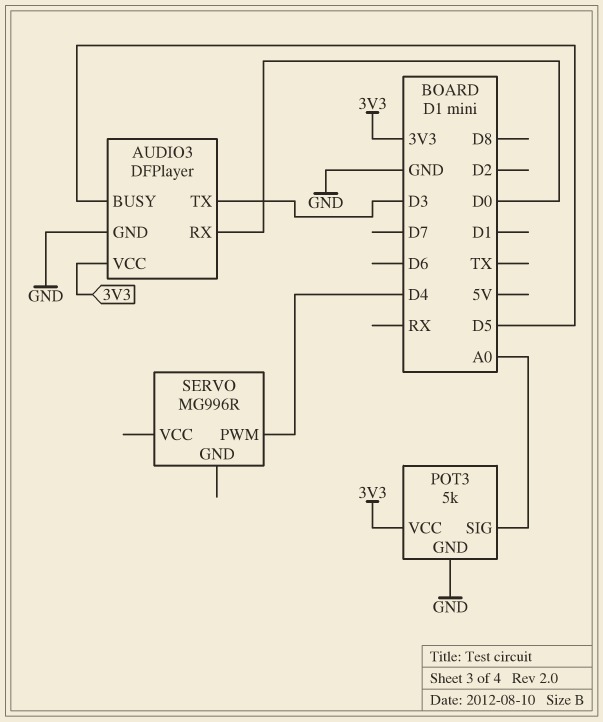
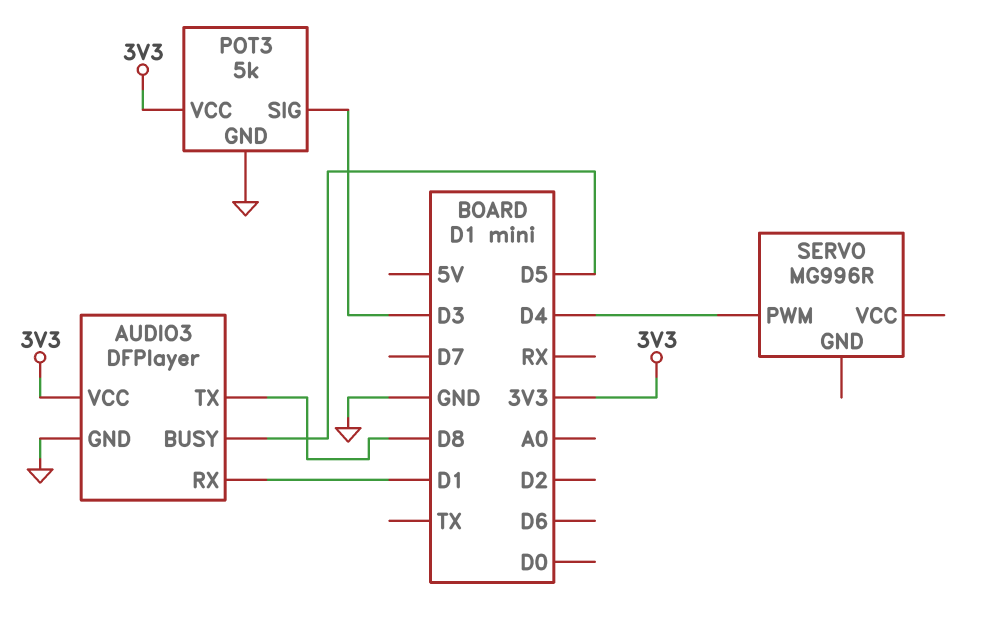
AUDIO3 pin RX: D0 -> D1
AUDIO3 pin TX: D3 -> D8
POT3 pin SIG: A0 -> D3

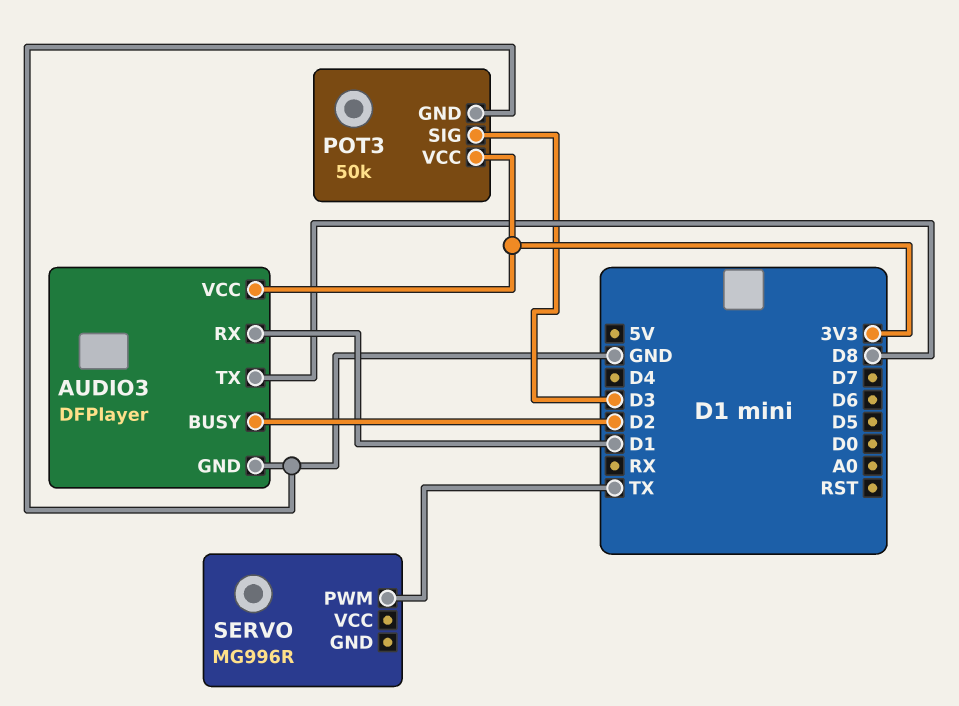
AUDIO3 pin BUSY: D5 -> D2
POT3: 5k -> 50k
SERVO pin PWM: D4 -> TX

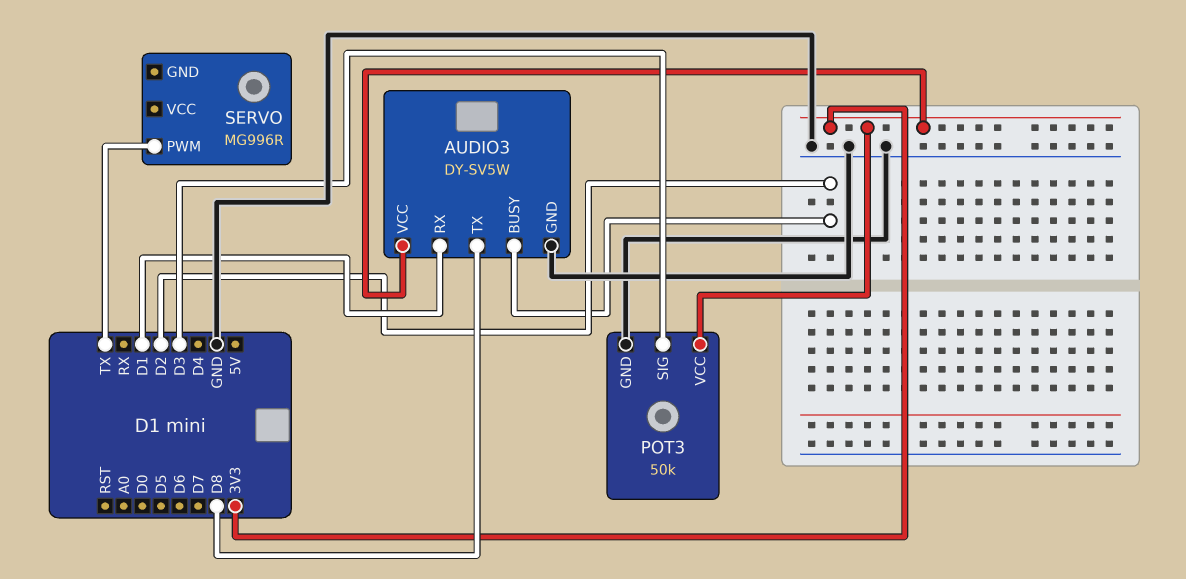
AUDIO3: DFPlayer -> DY-SV5W

